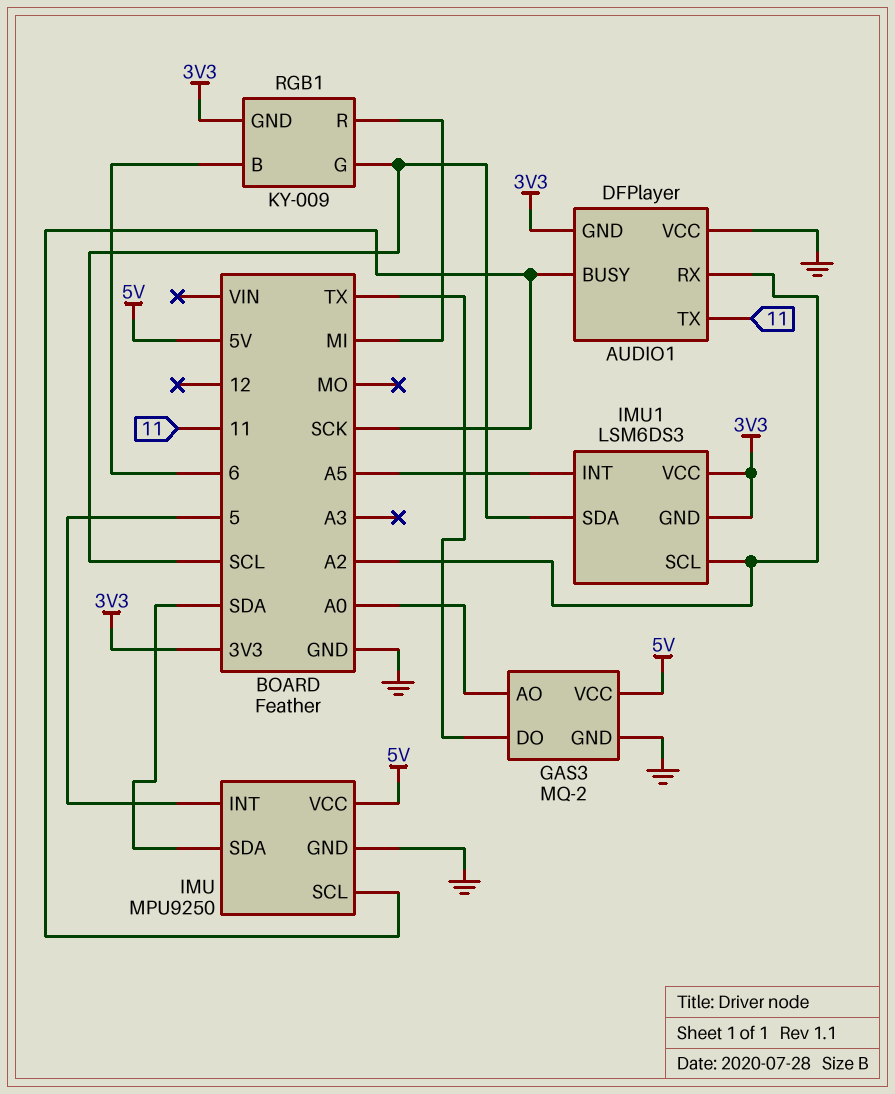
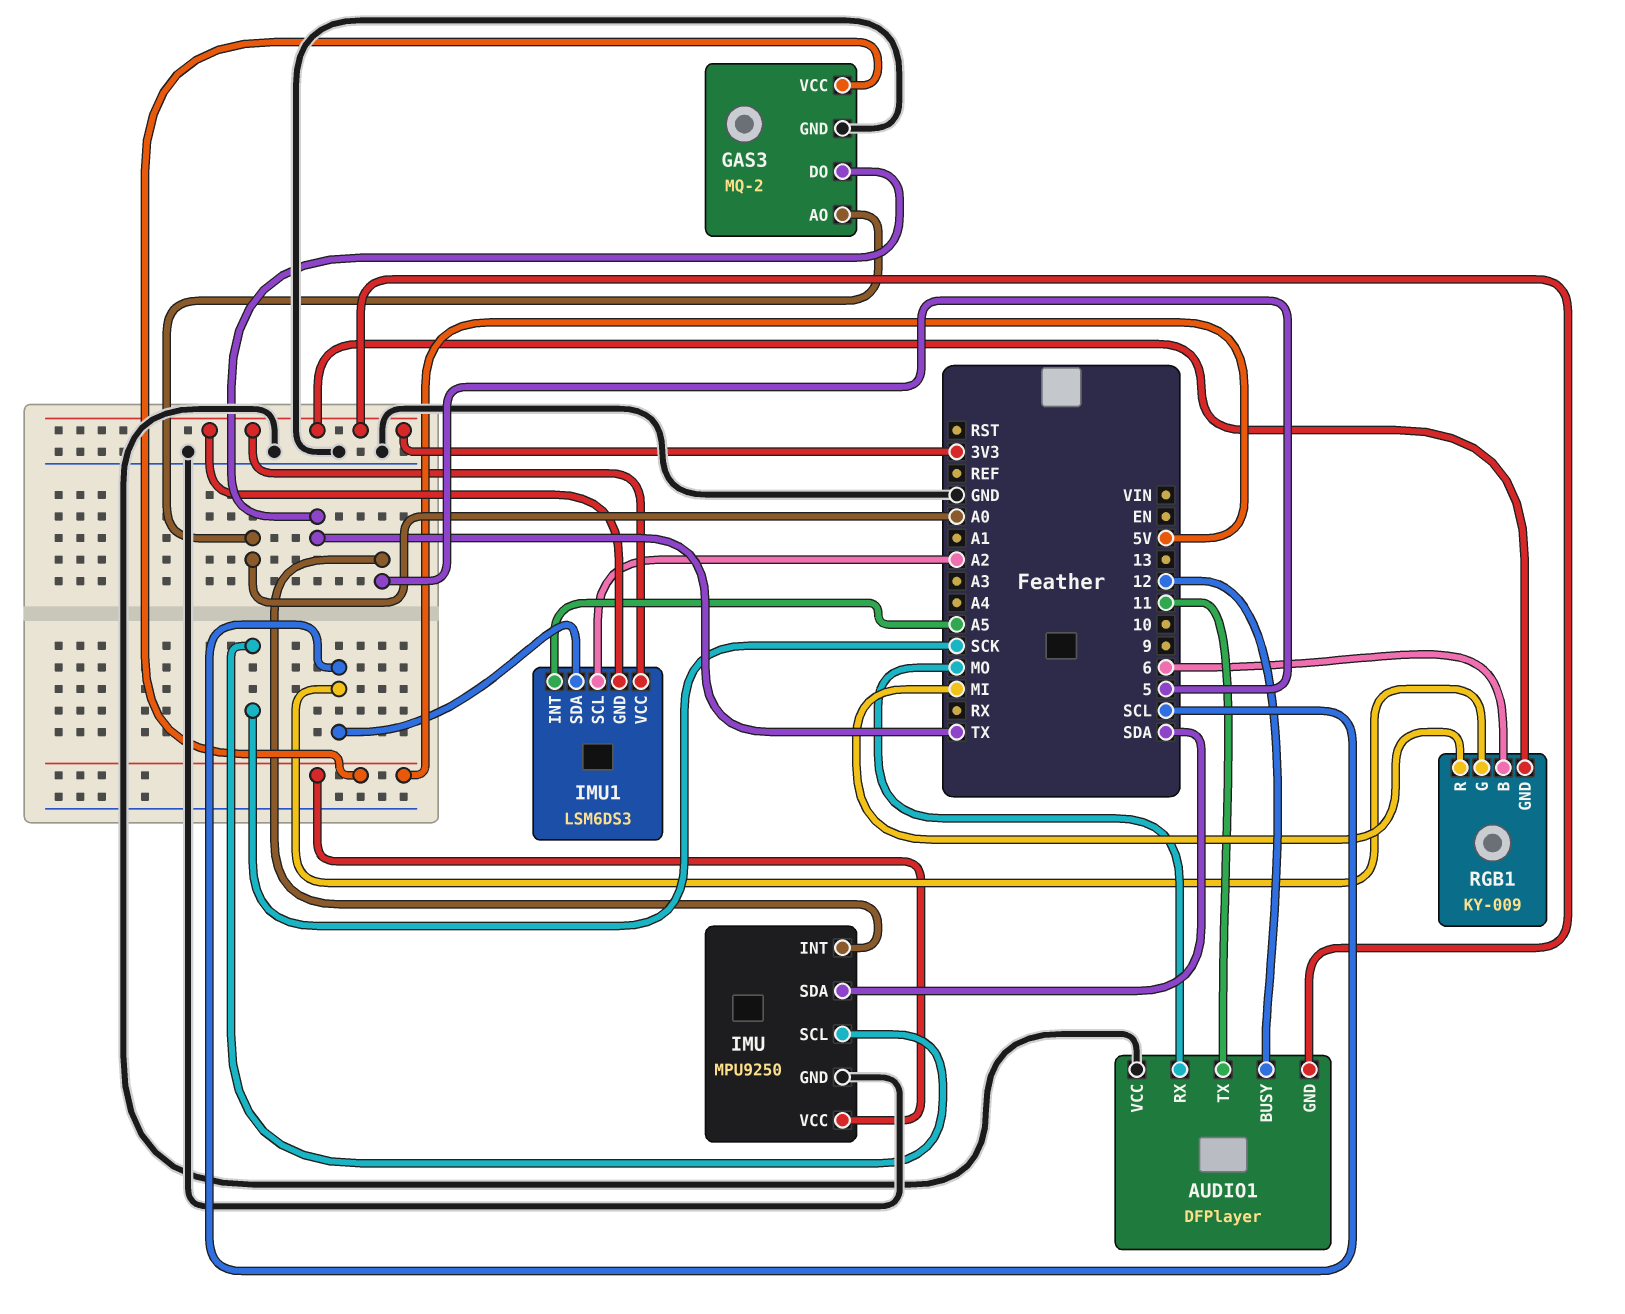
AUDIO1 pin BUSY: SCK -> 12
AUDIO1 pin RX: A2 -> MO

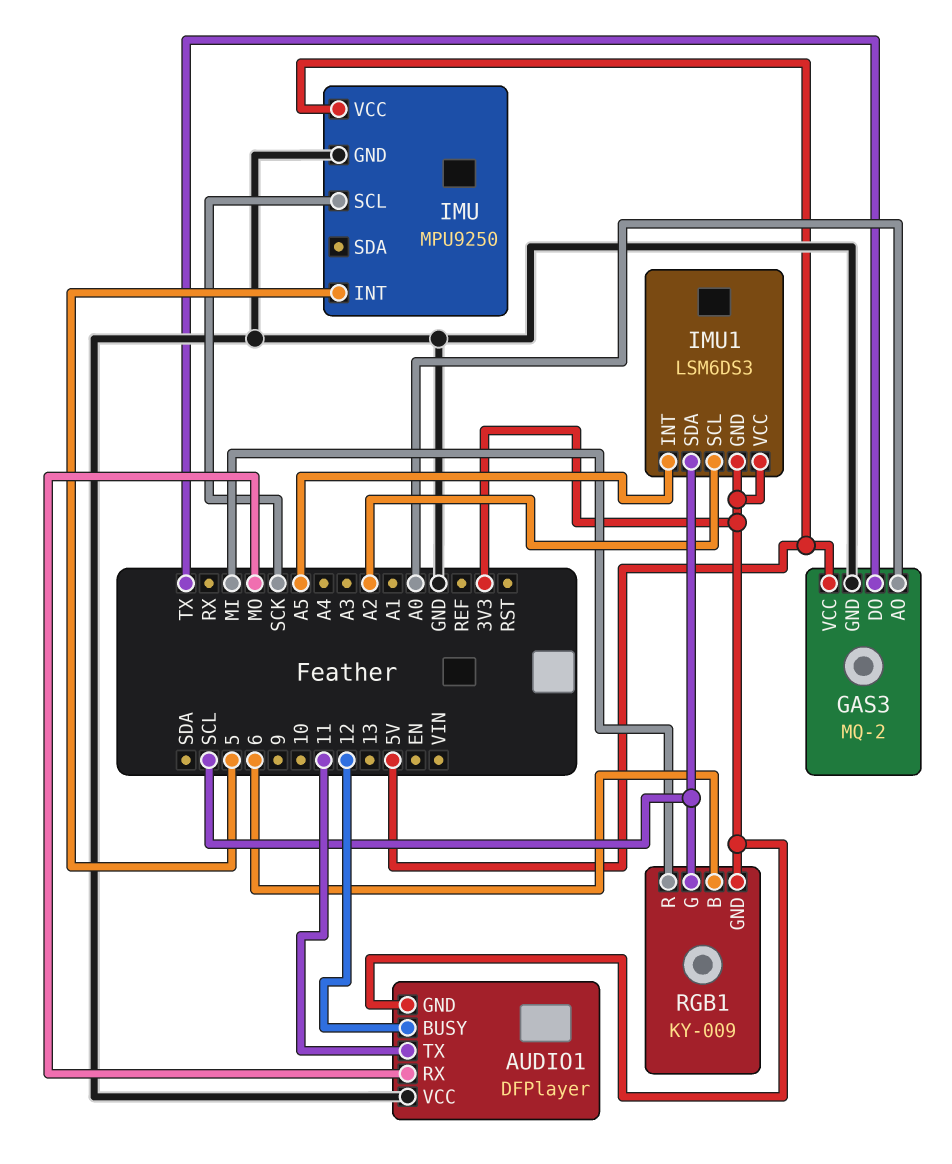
IMU pin SDA: SDA -> none

